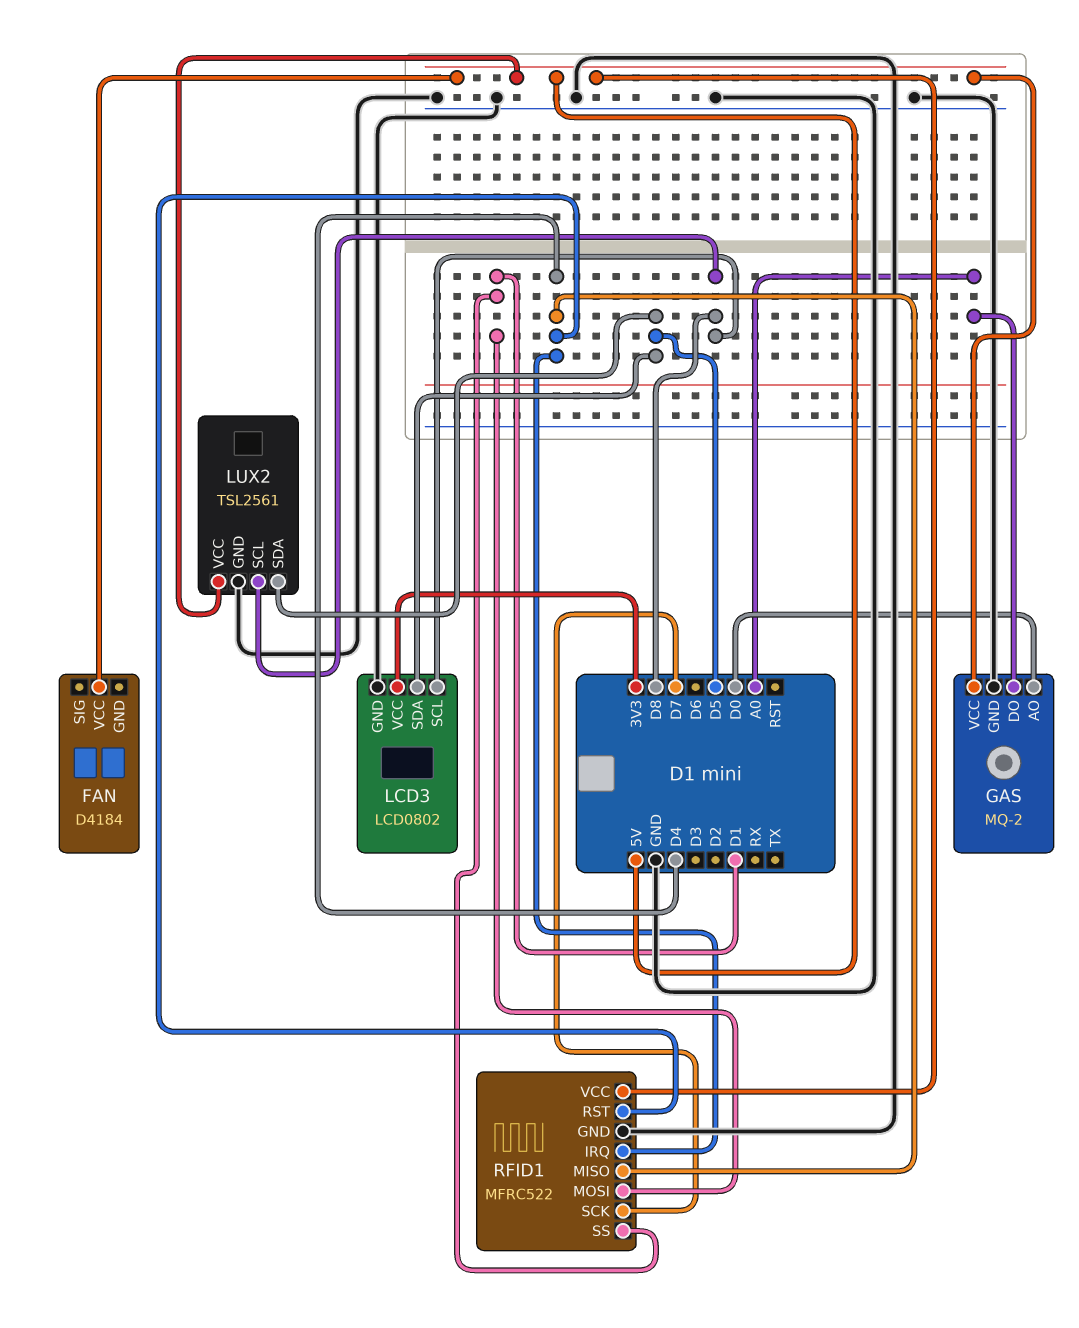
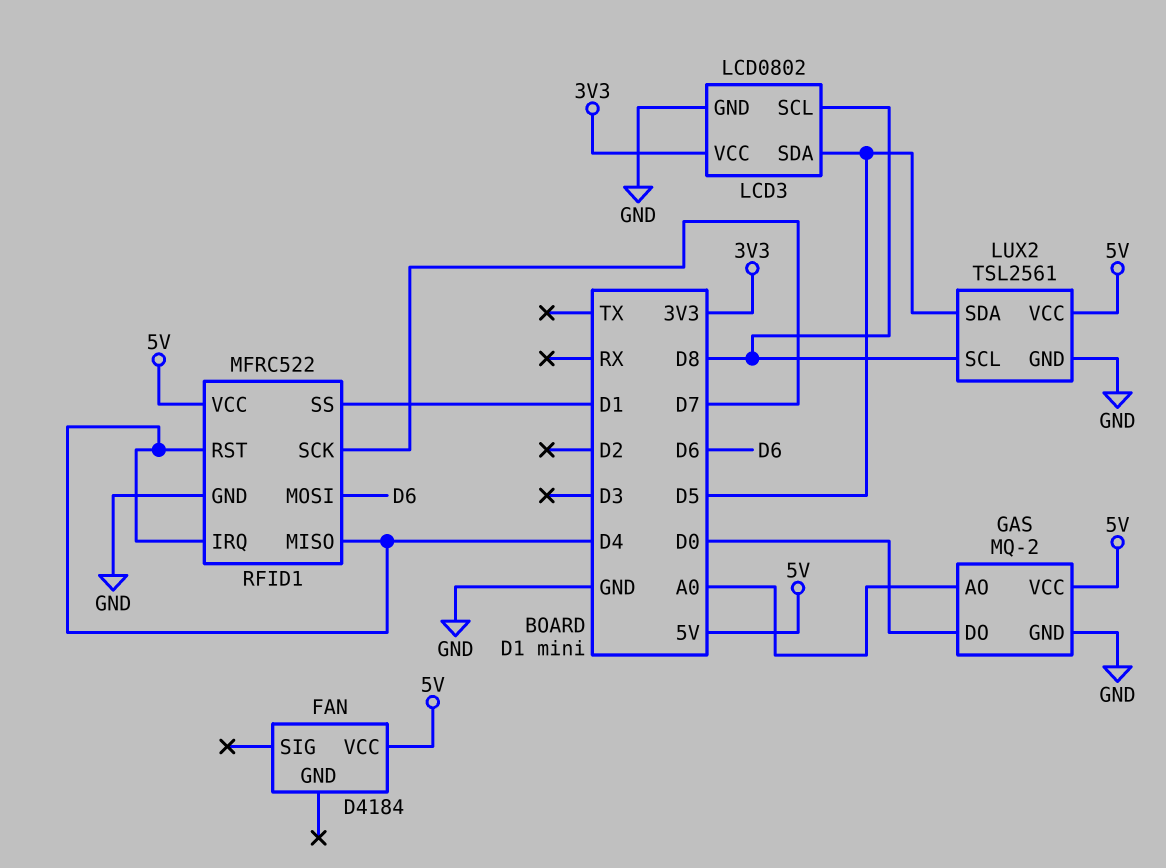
GAS pin AO: D0 -> A0
GAS pin DO: A0 -> D0
RFID1 pin MOSI: D1 -> D6

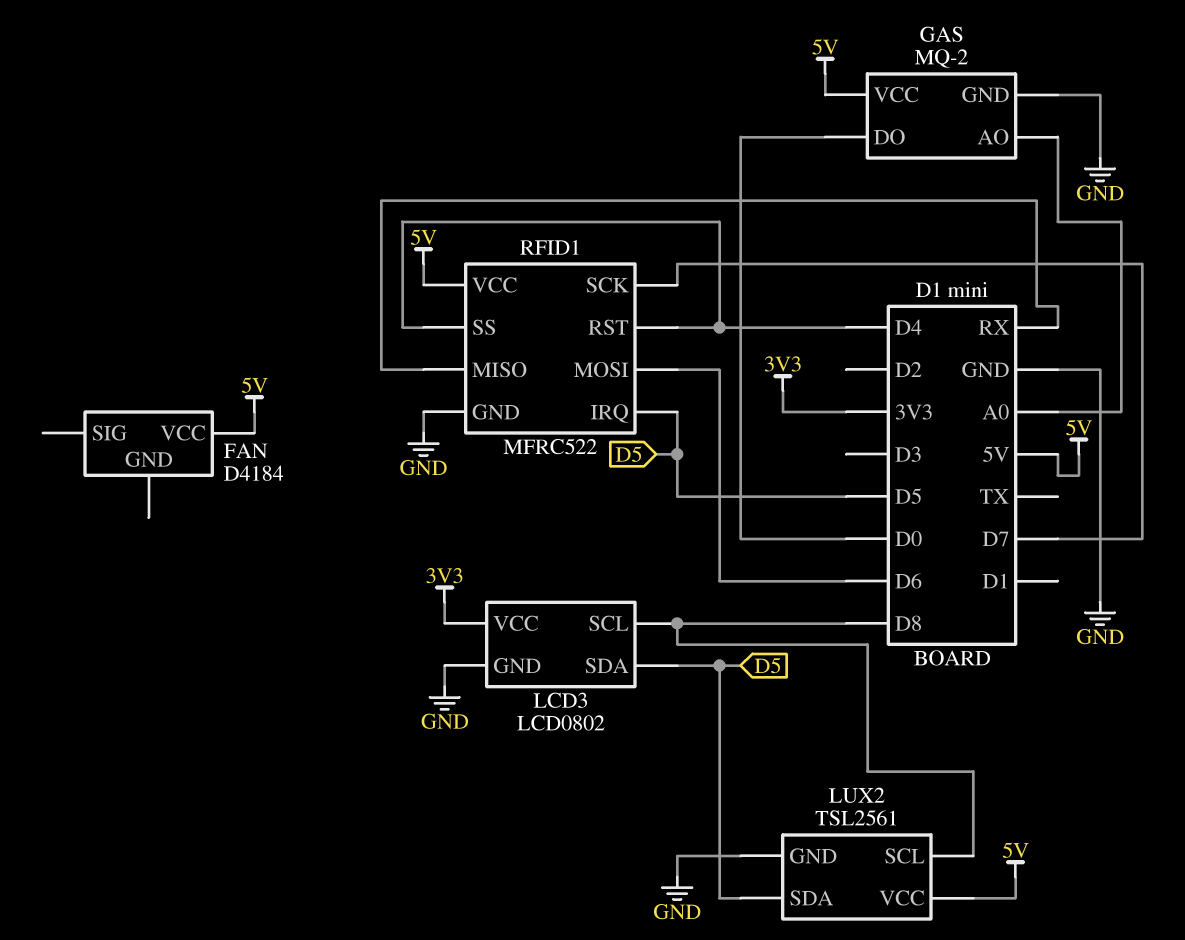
RFID1 pin IRQ: D4 -> D5
RFID1 pin MISO: D4 -> RX
RFID1 pin SS: D1 -> D4

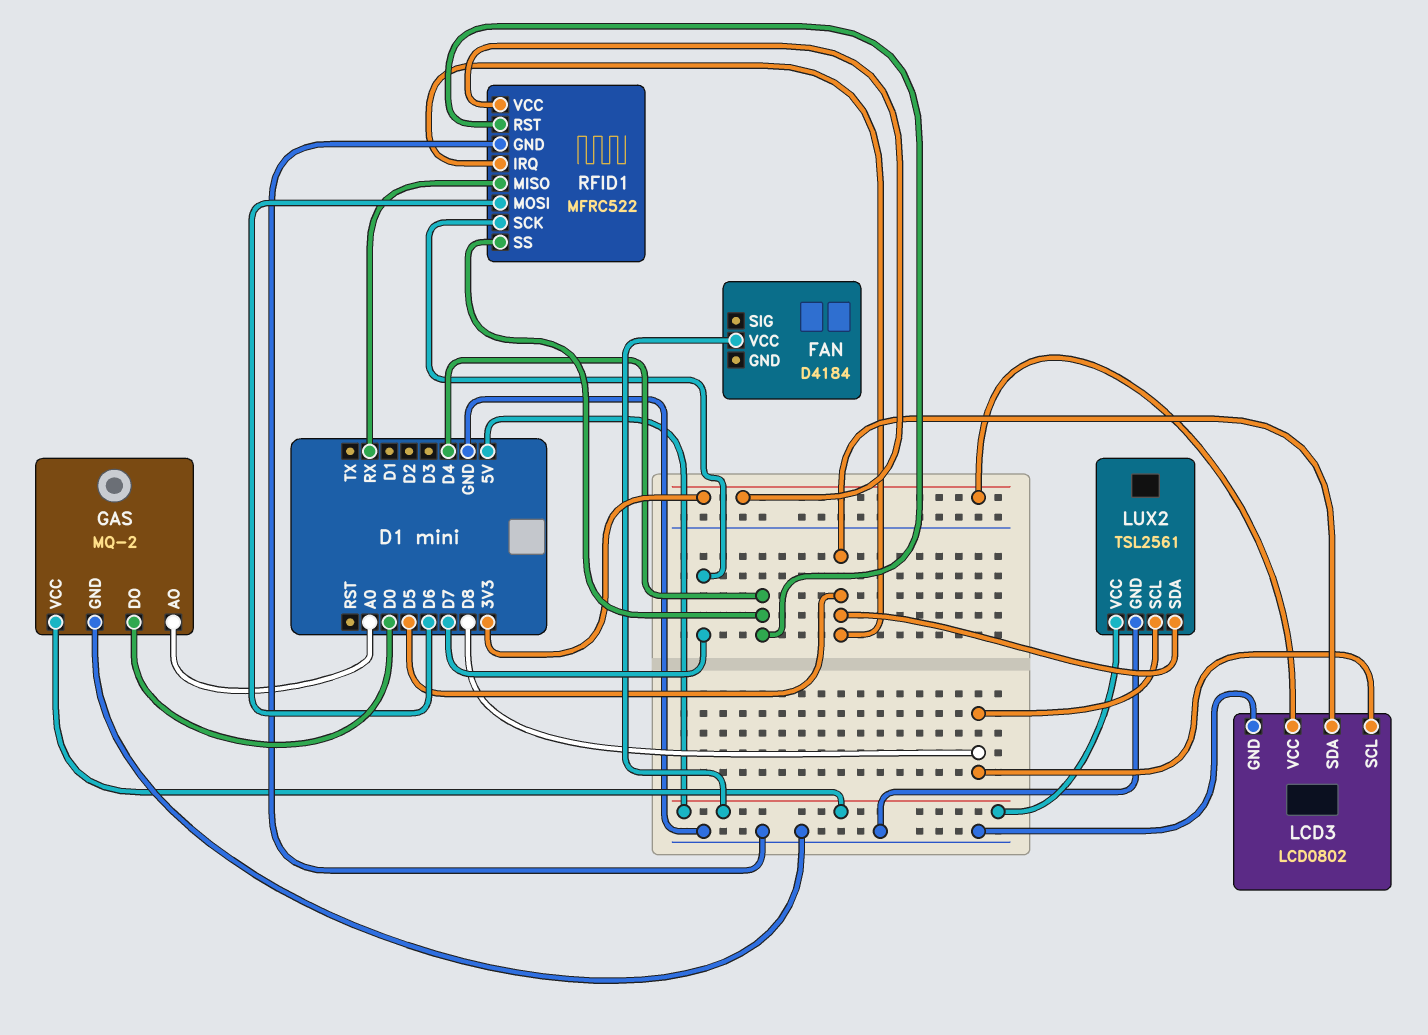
RFID1 pin VCC: 5V -> 3V3

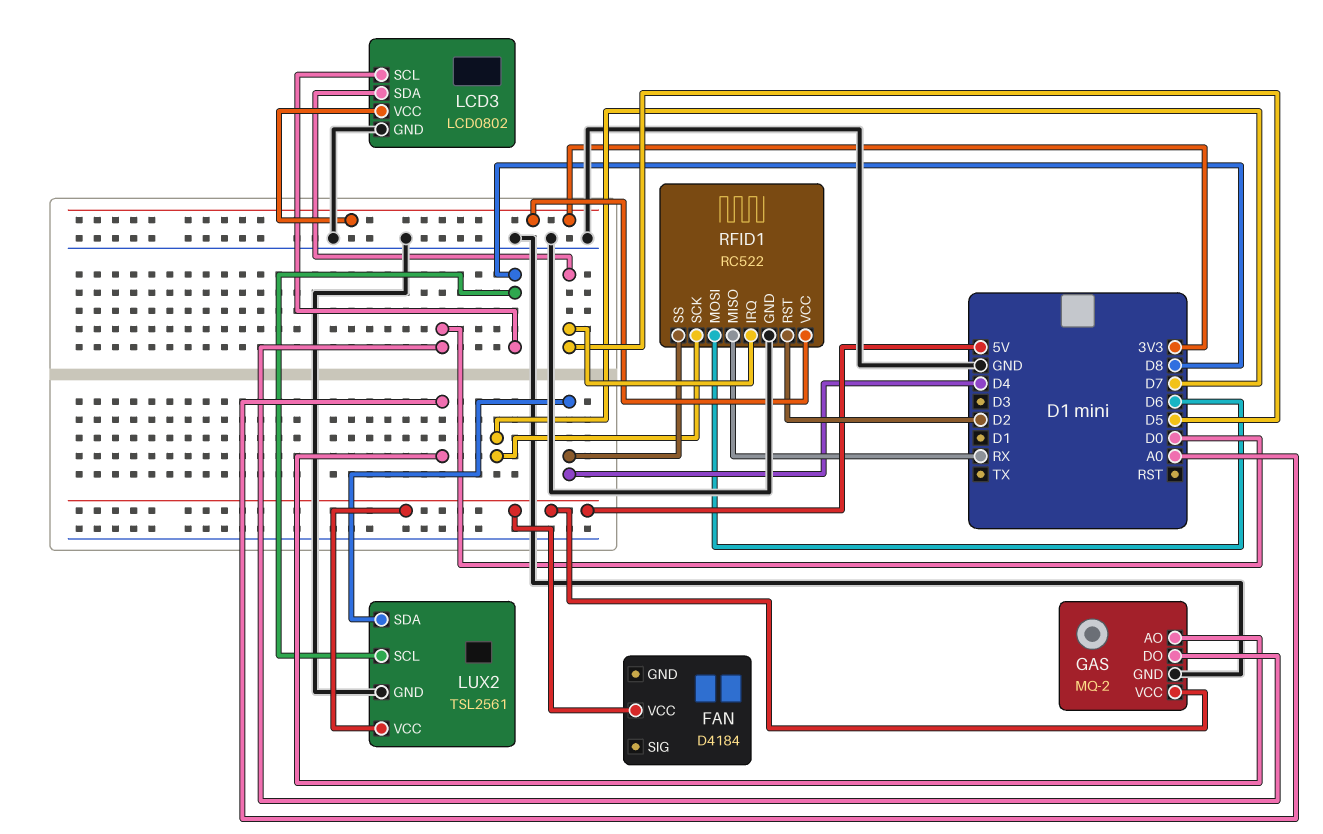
LUX2 pin SDA: D5 -> D4
RFID1: MFRC522 -> RC522
RFID1 pin RST: D4 -> D2

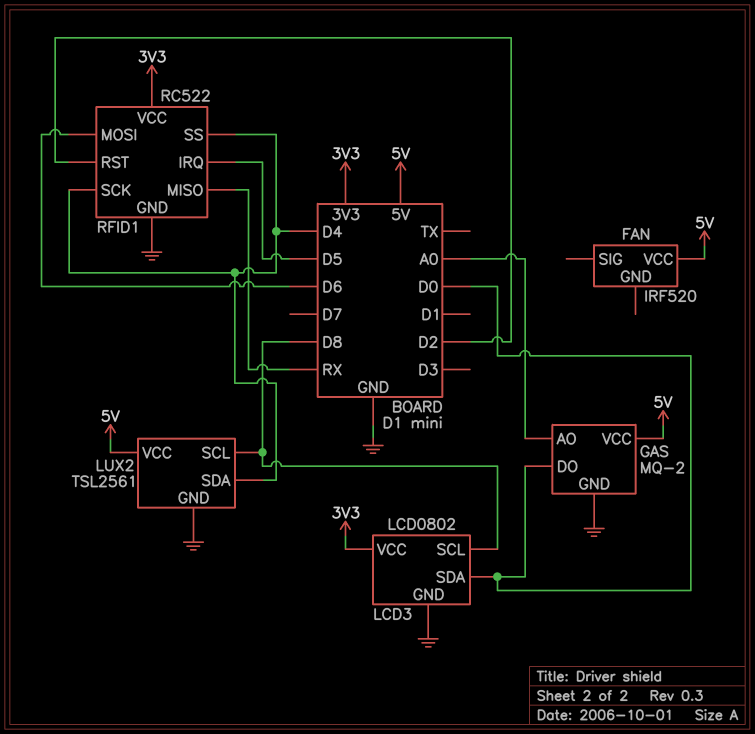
FAN: D4184 -> IRF520
LCD3 pin SDA: D5 -> D0
RFID1 pin SCK: D7 -> D4

